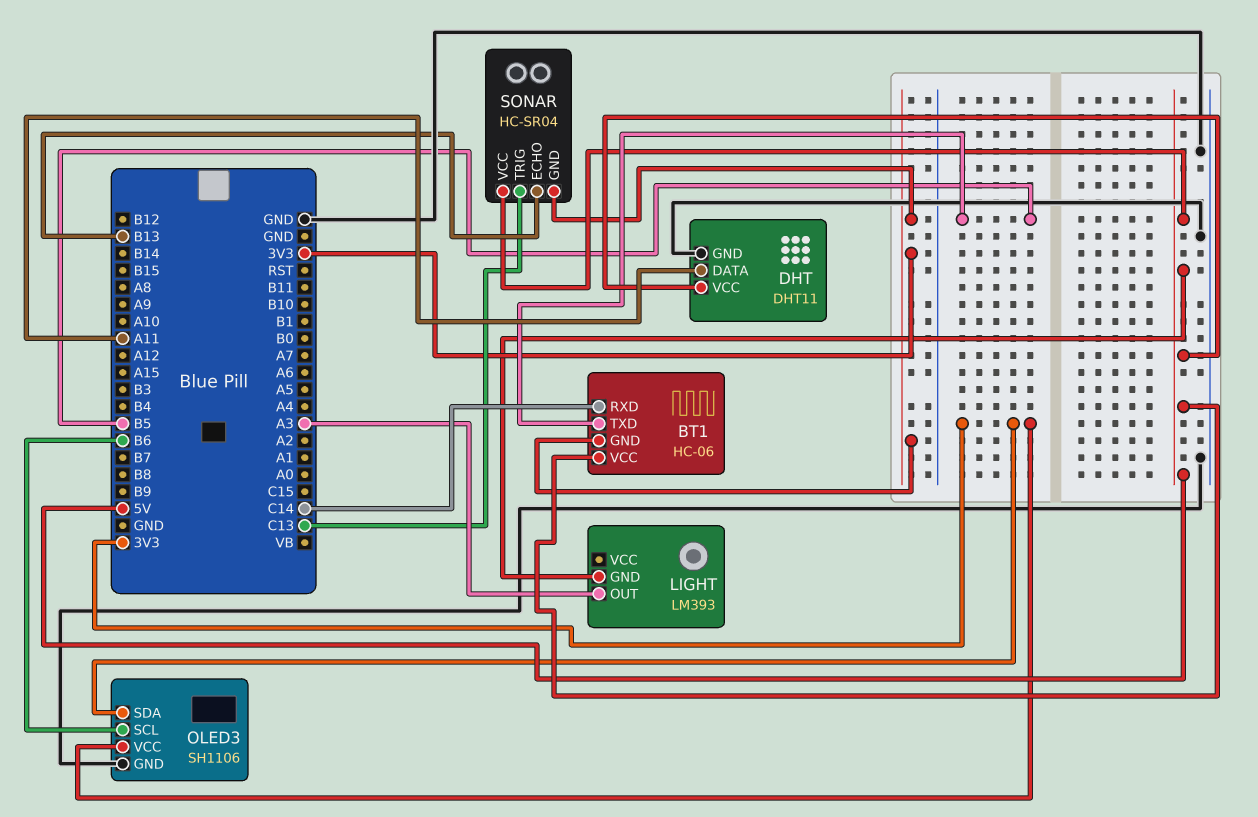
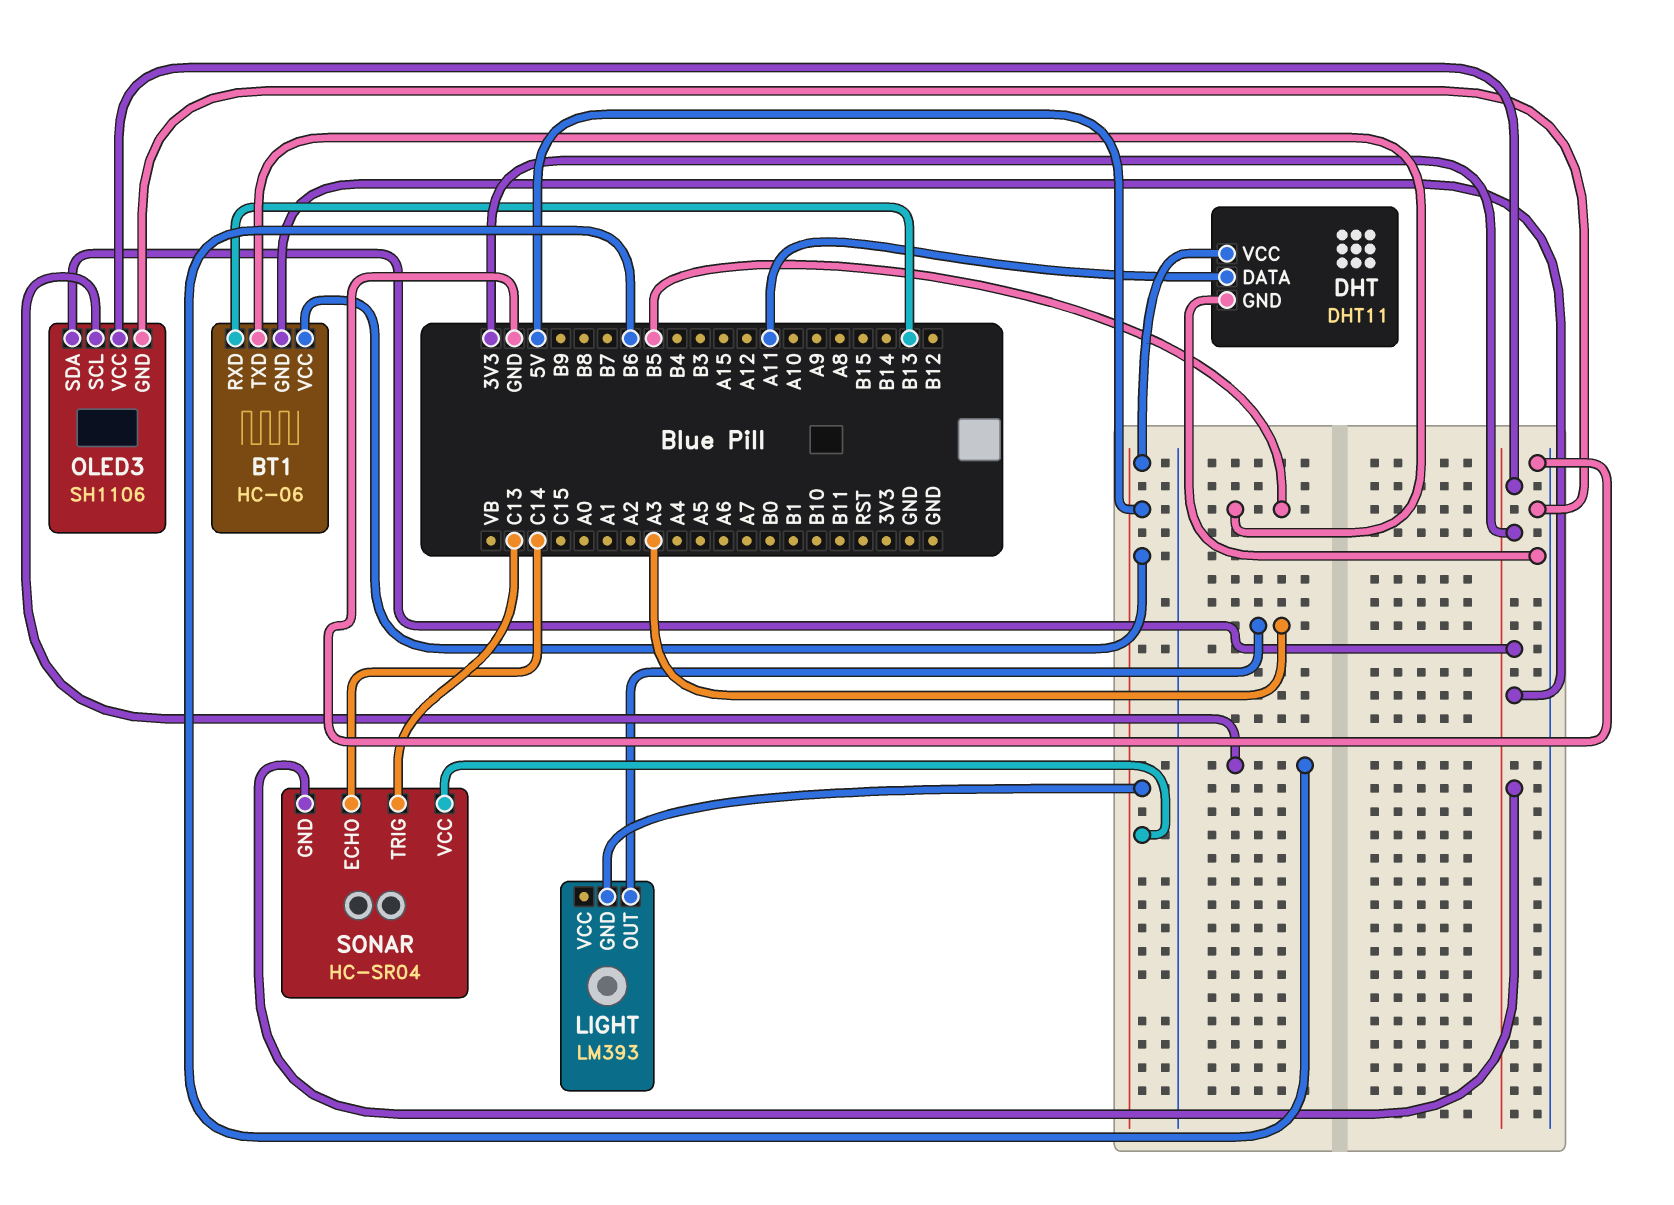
BT1 pin RXD: C14 -> B13
SONAR pin ECHO: B13 -> C14

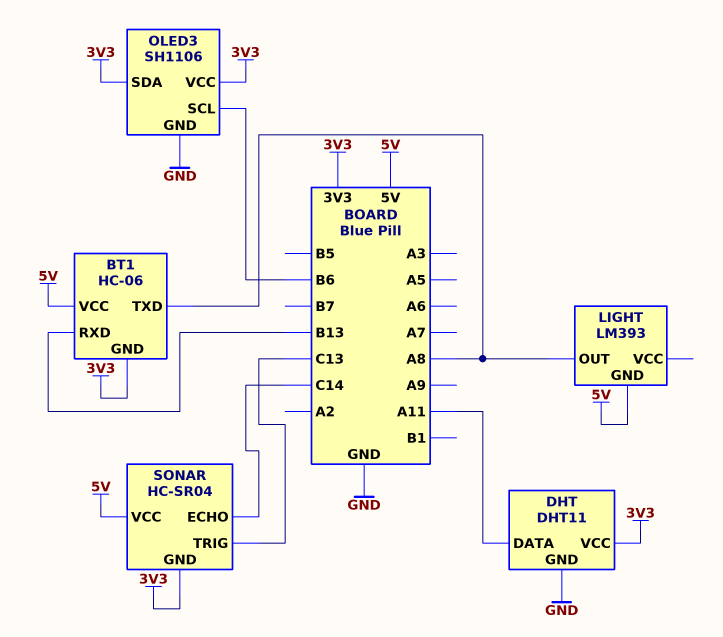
BT1 pin TXD: B5 -> A8
DHT pin VCC: 5V -> 3V3
LIGHT pin OUT: A3 -> A8

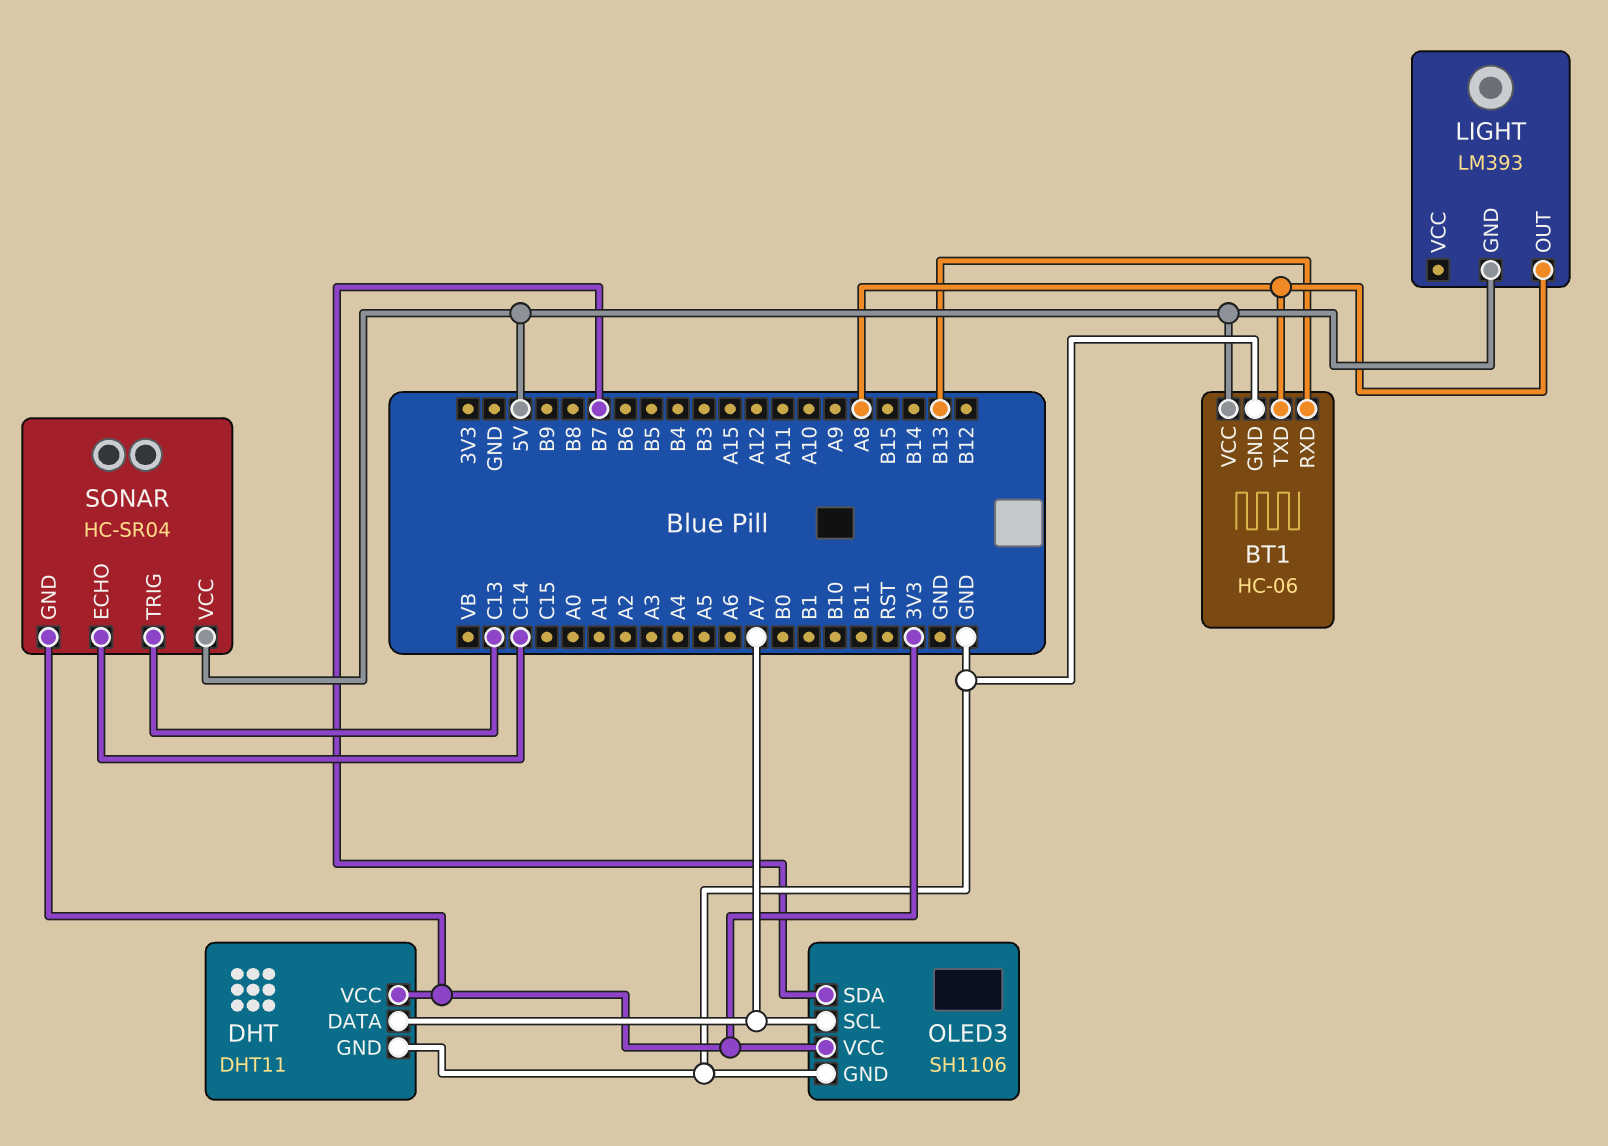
BT1 pin GND: 3V3 -> GND
DHT pin DATA: A11 -> A7
OLED3 pin SCL: B6 -> A7
OLED3 pin SDA: 3V3 -> B7

